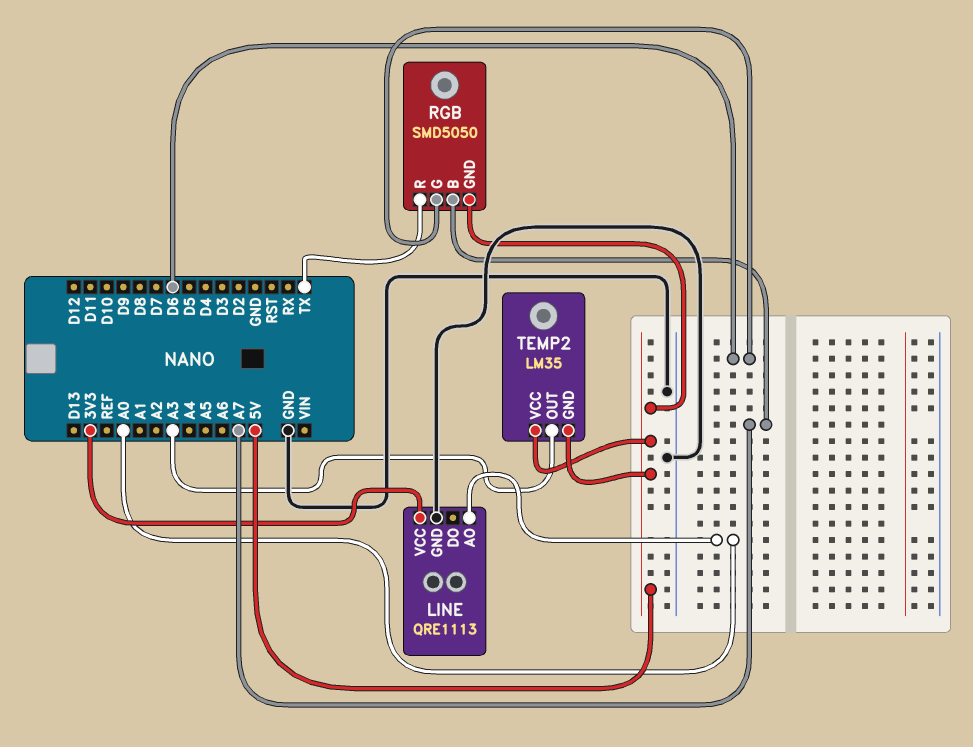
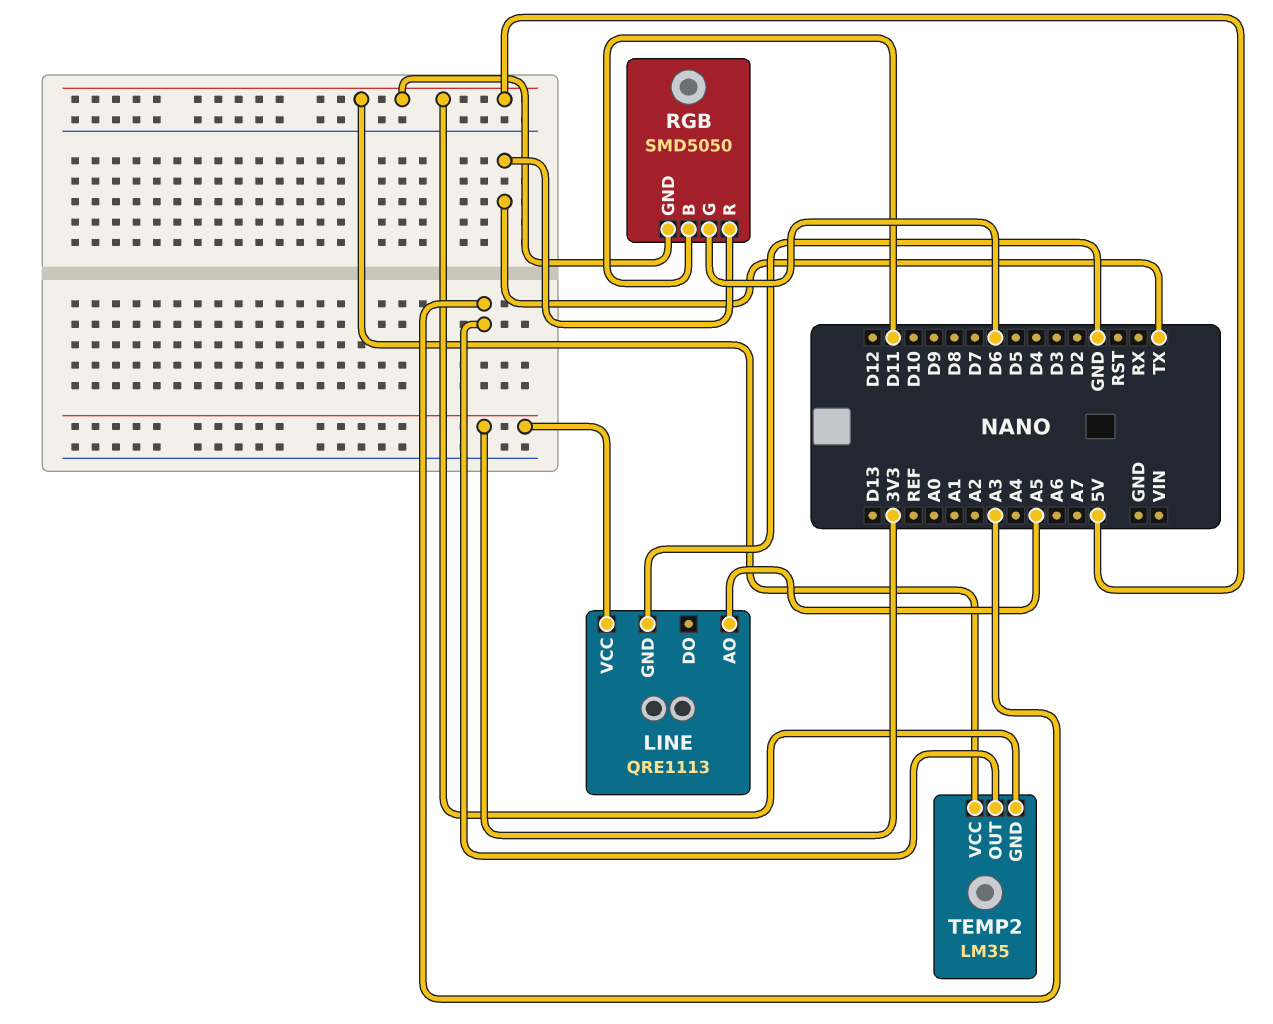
LINE pin AO: A0 -> A5
RGB pin B: A7 -> D11

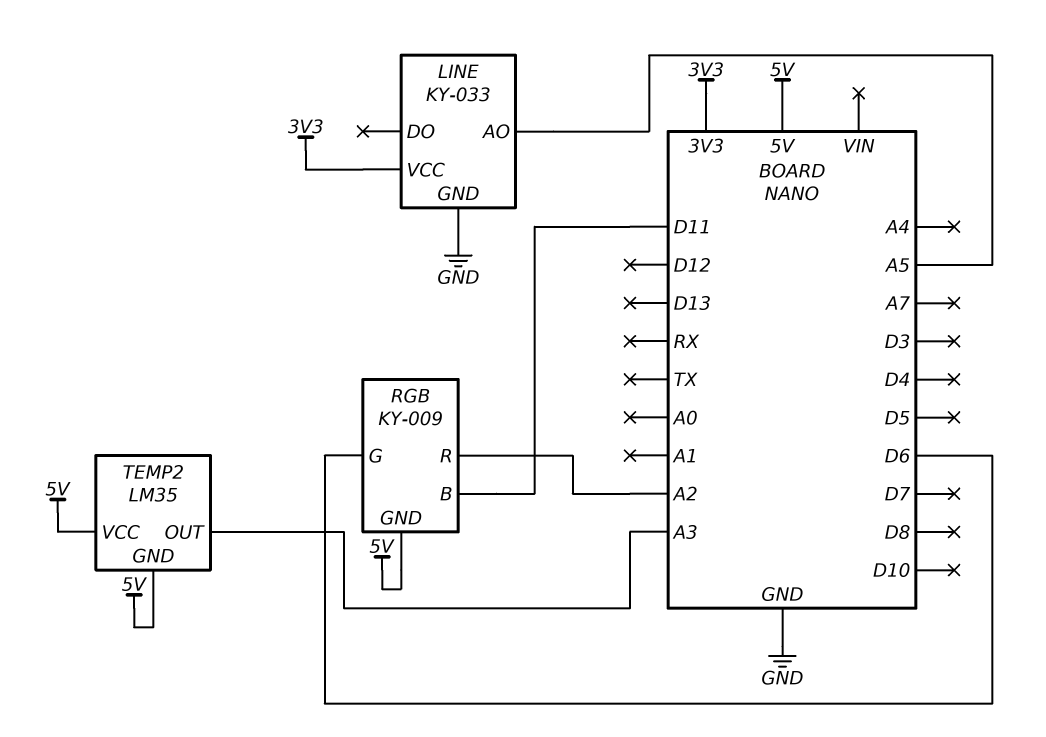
LINE: QRE1113 -> KY-033
RGB: SMD5050 -> KY-009
RGB pin R: TX -> A2

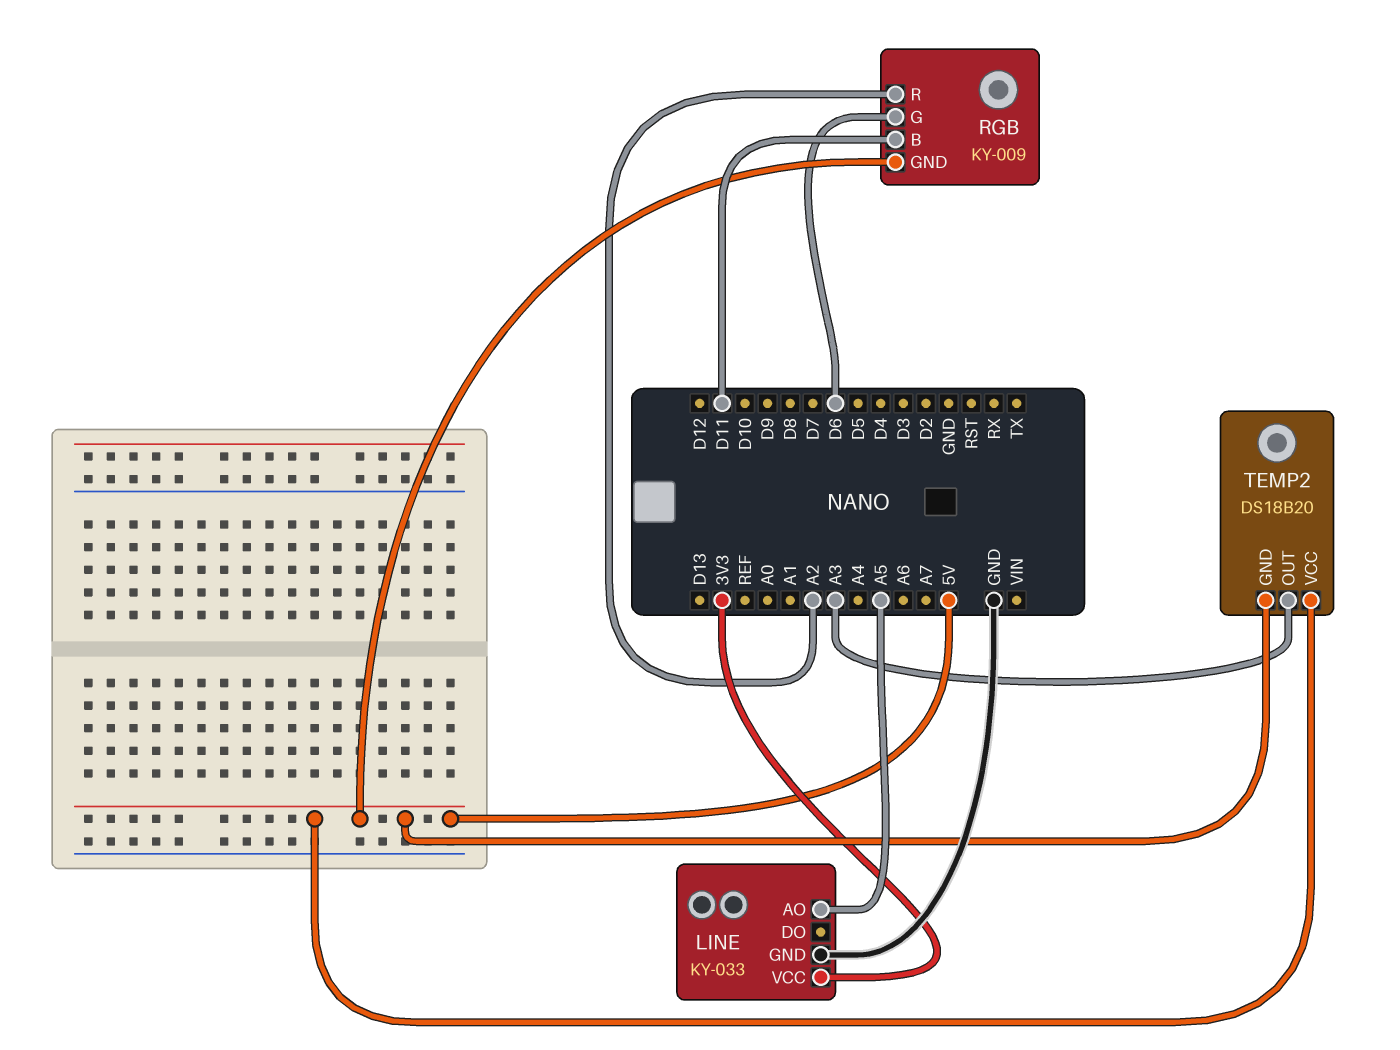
TEMP2: LM35 -> DS18B20

